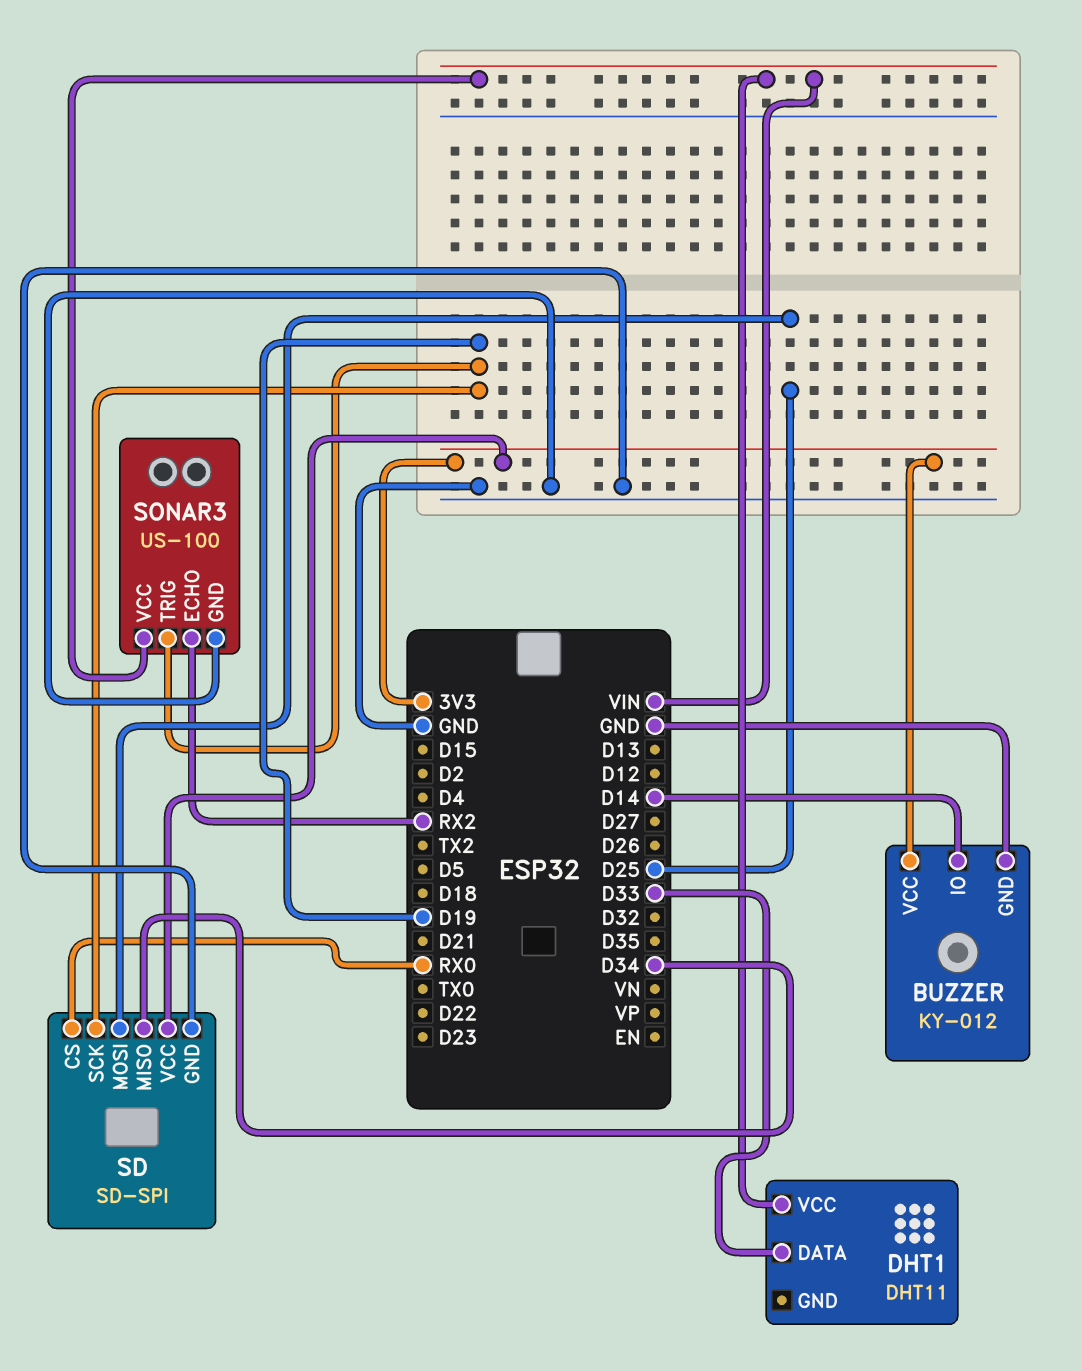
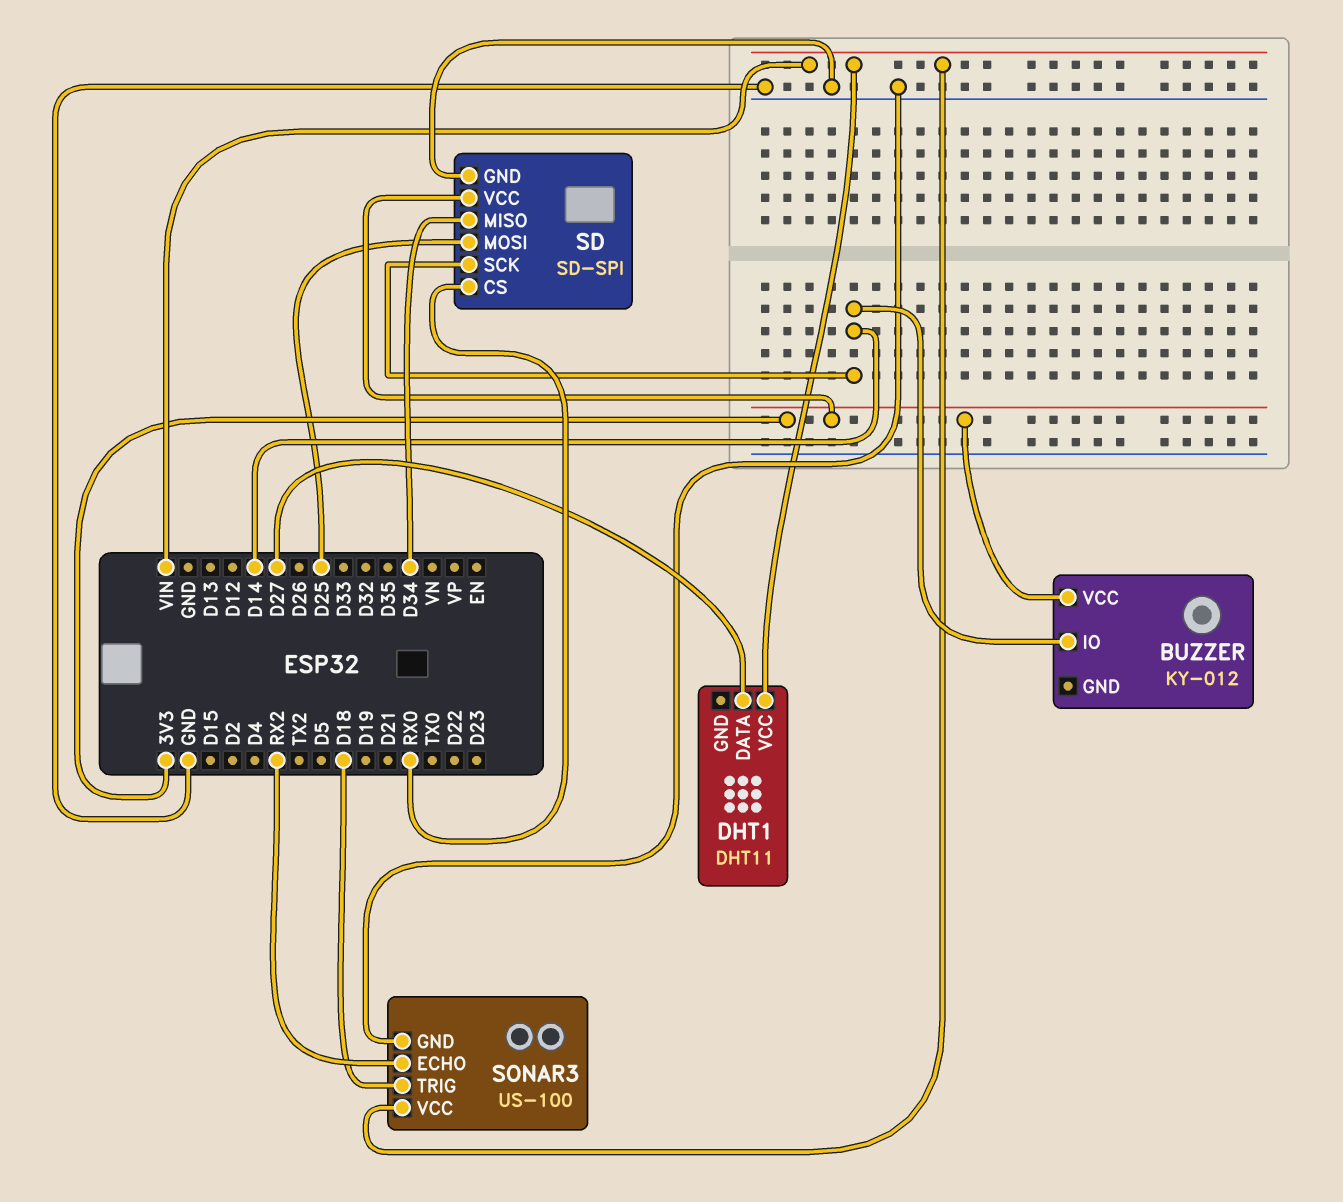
BUZZER pin GND: GND -> none
DHT1 pin DATA: D33 -> D27
SD pin SCK: D19 -> D14
SONAR3 pin TRIG: D19 -> D18

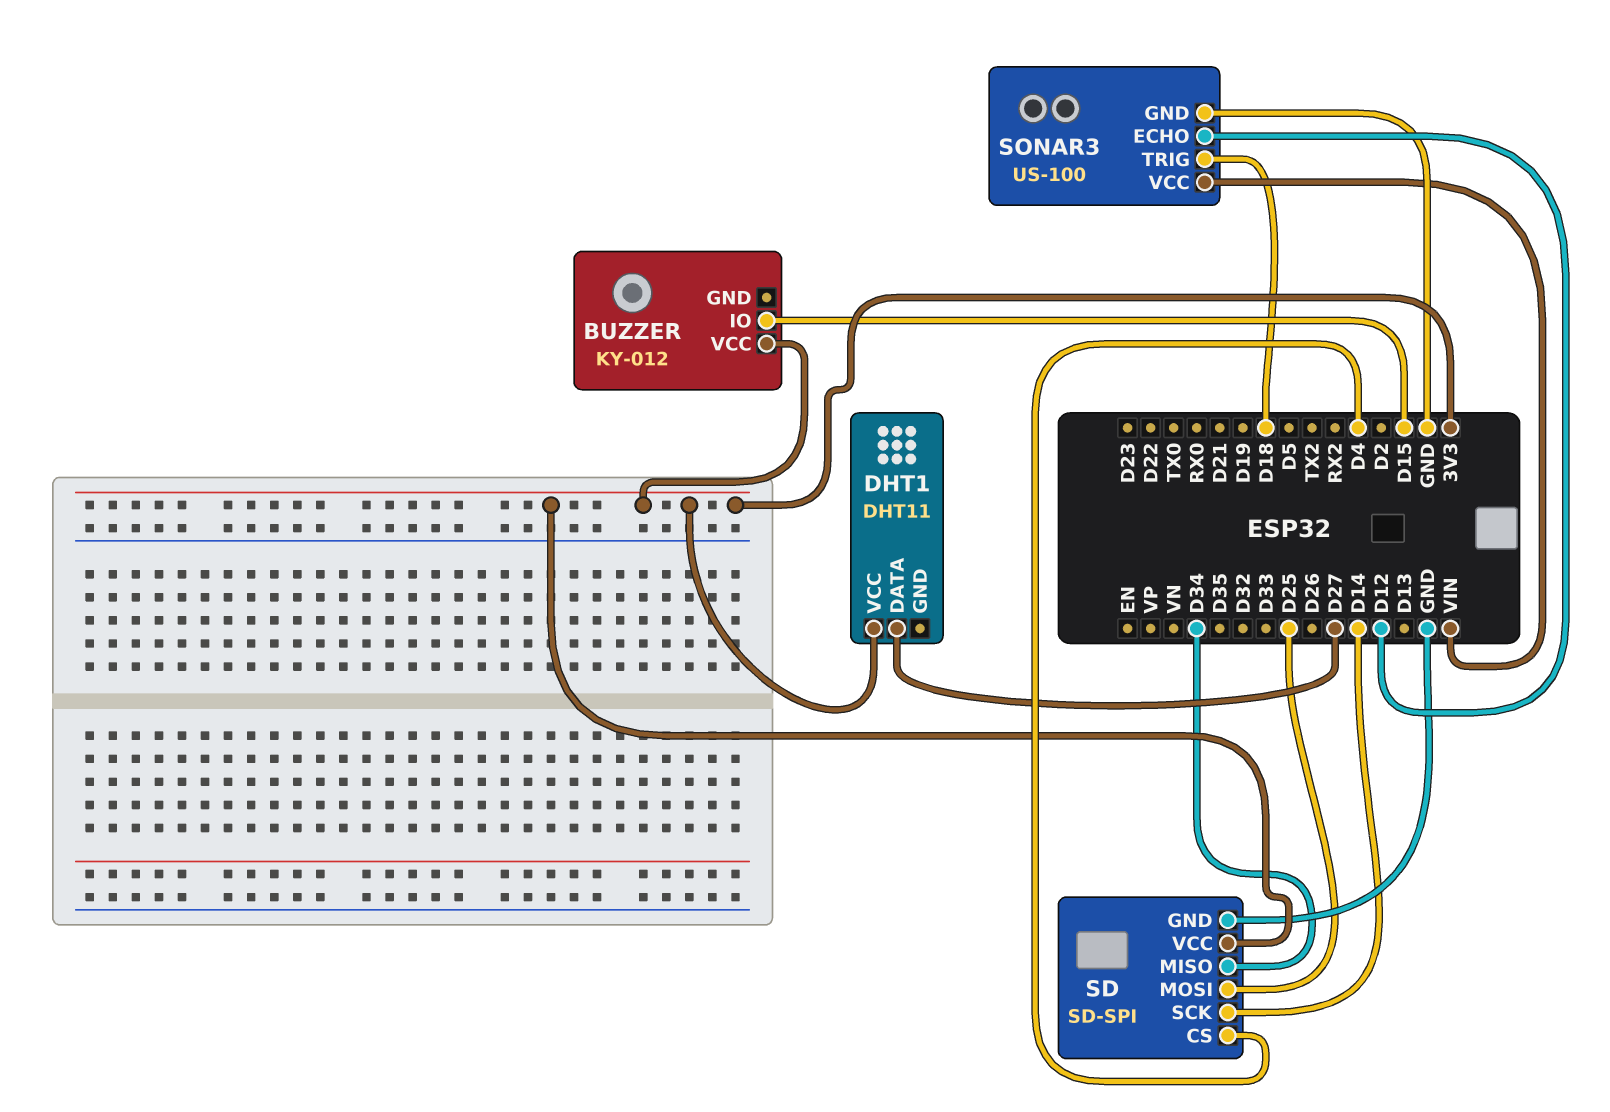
BUZZER pin IO: D14 -> D15
DHT1 pin VCC: VIN -> 3V3
SD pin CS: RX0 -> D4
SONAR3 pin ECHO: RX2 -> D12

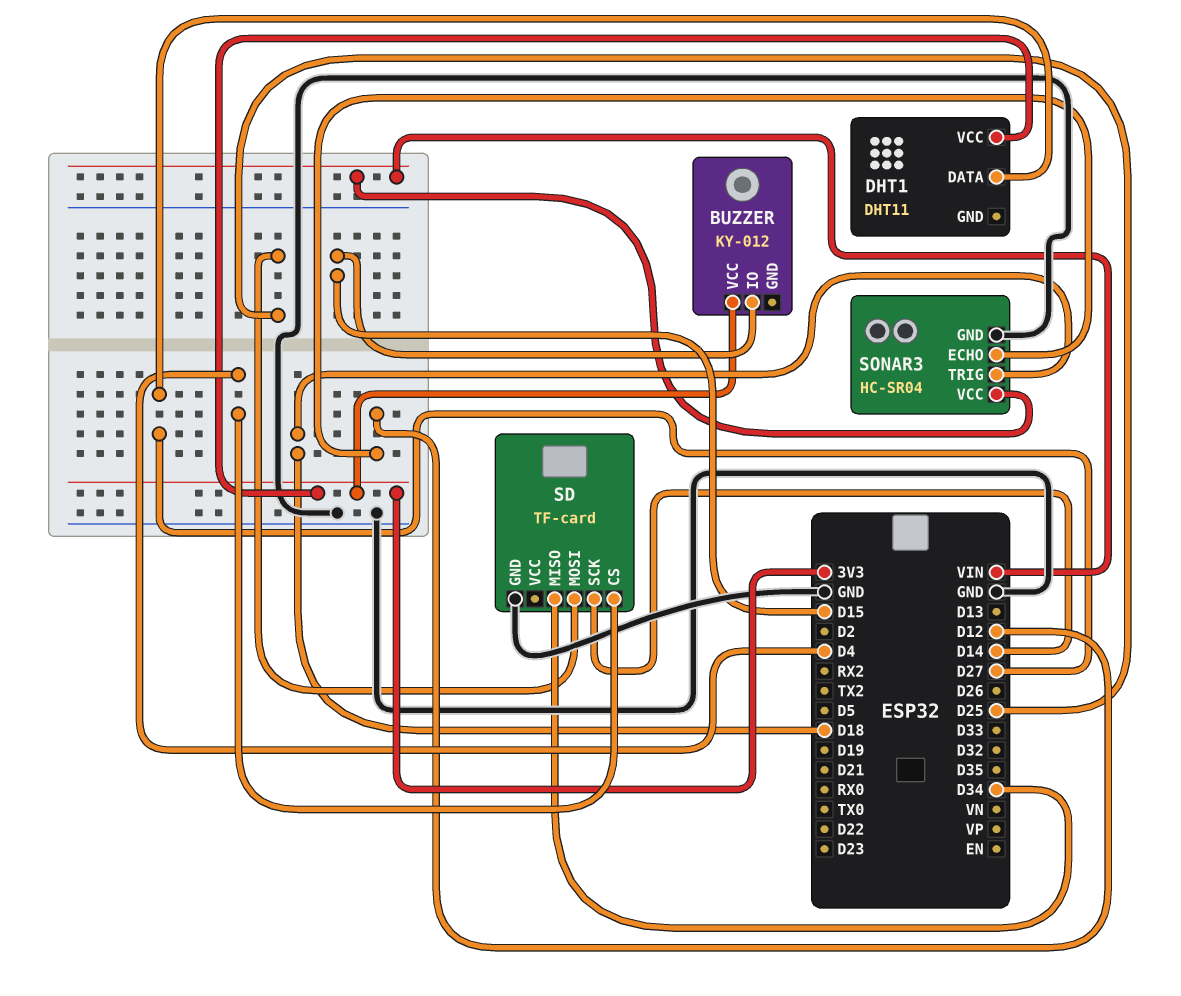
SD: SD-SPI -> TF-card
SD pin VCC: 3V3 -> none
SONAR3: US-100 -> HC-SR04

